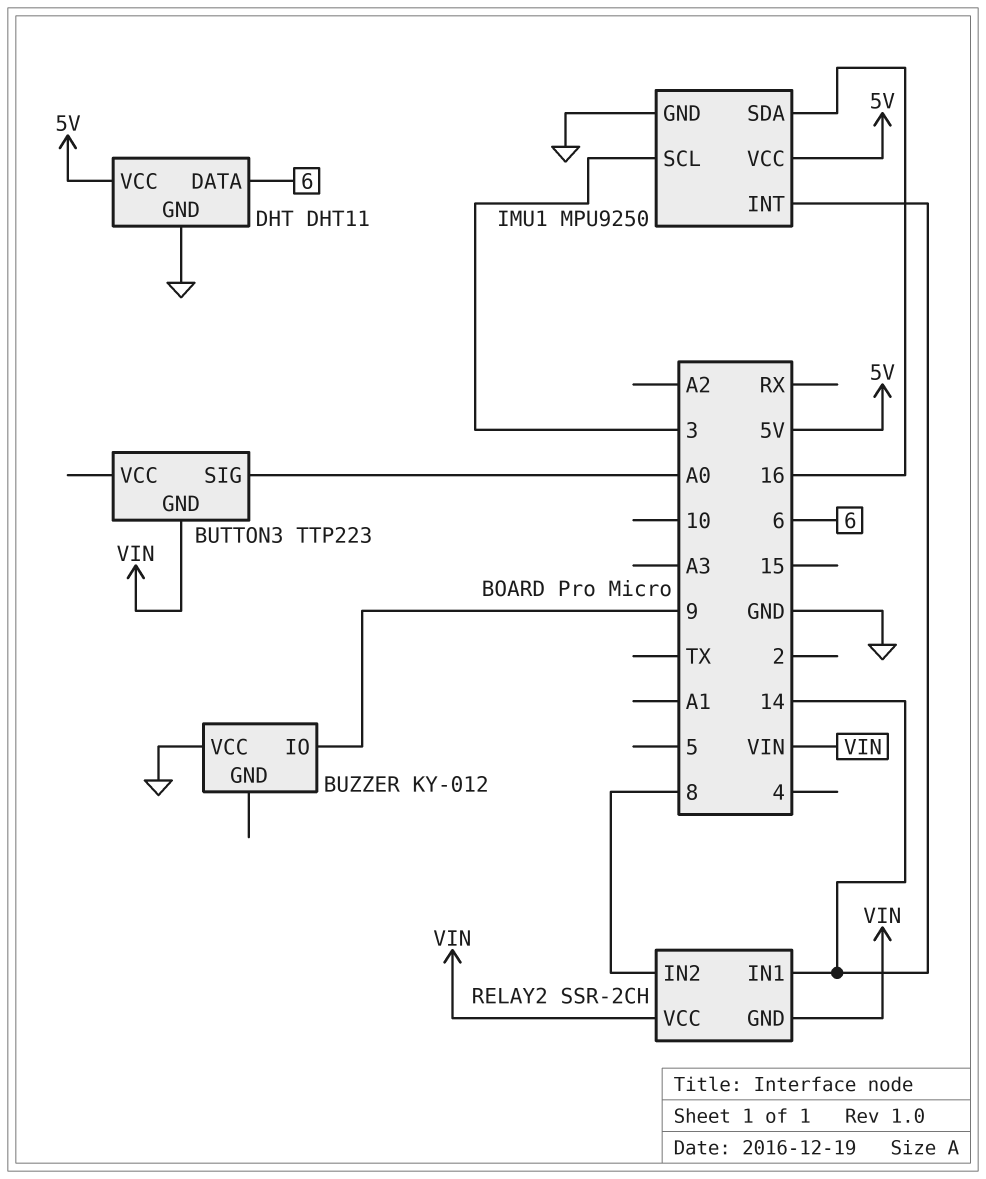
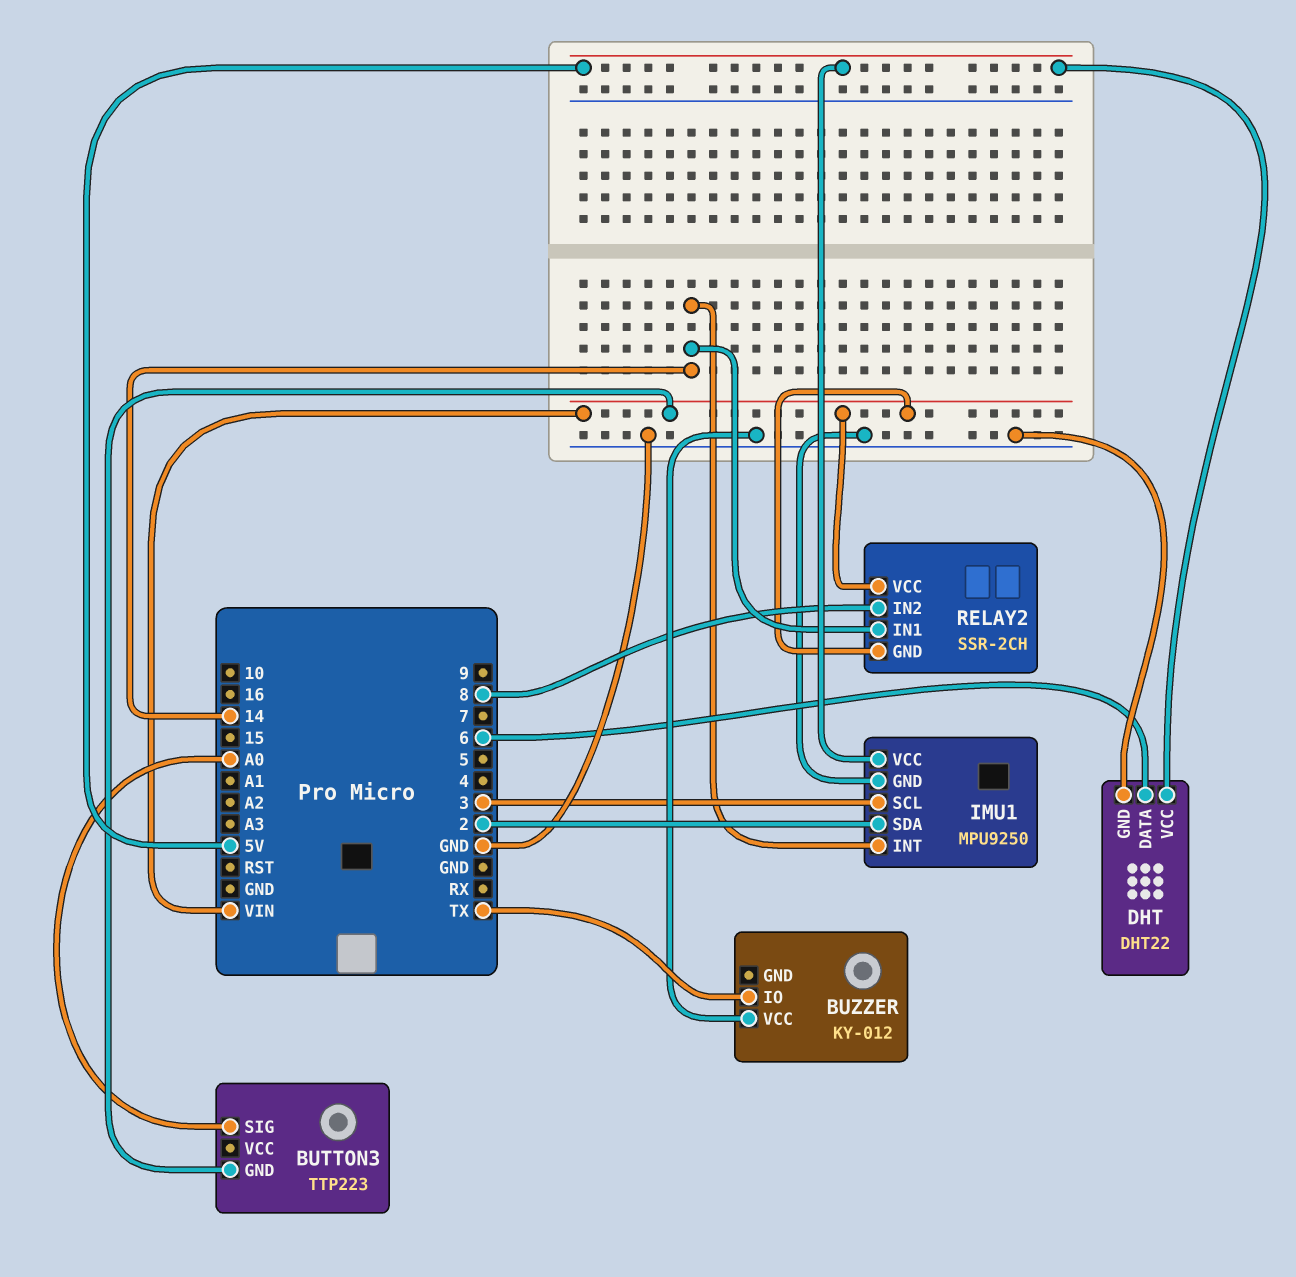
BUZZER pin IO: 9 -> TX
DHT: DHT11 -> DHT22
IMU1 pin SDA: 16 -> 2

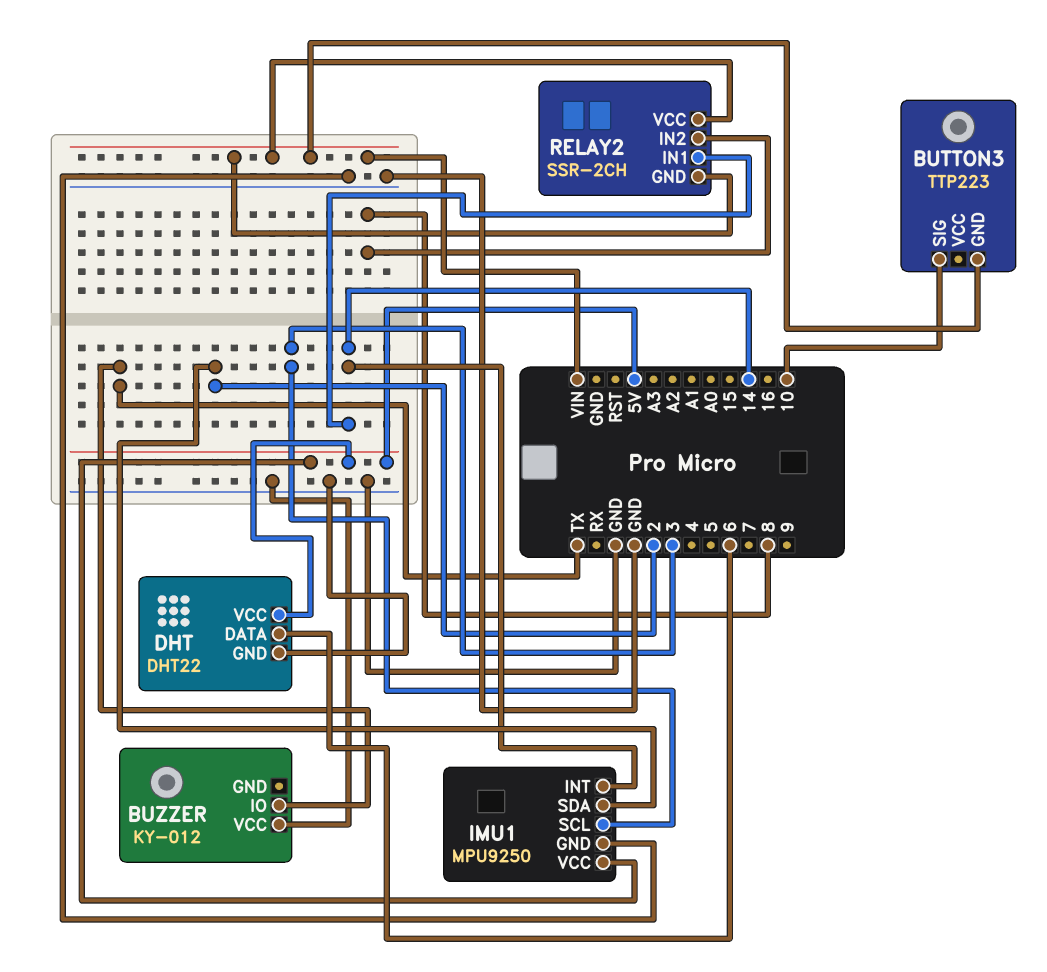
BUTTON3 pin SIG: A0 -> 10

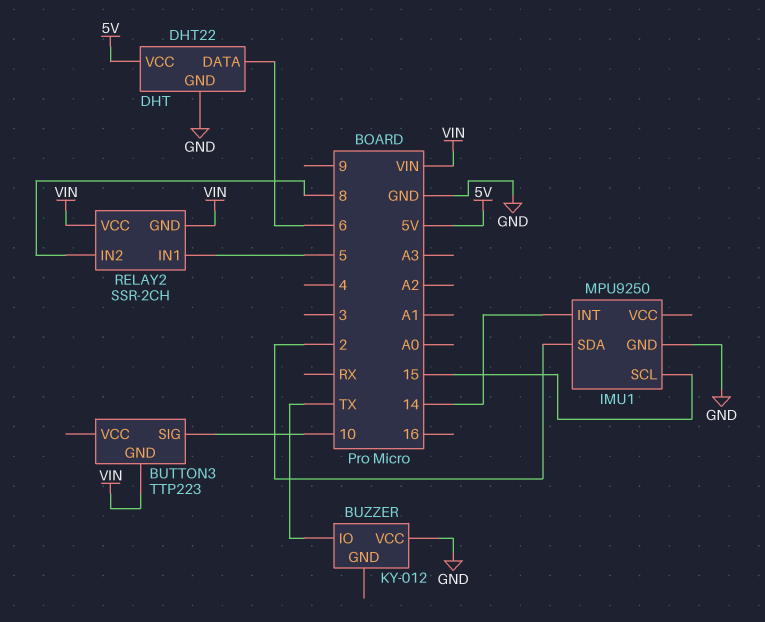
IMU1 pin SCL: 3 -> 15
IMU1 pin VCC: 5V -> none
RELAY2 pin IN1: 14 -> 5

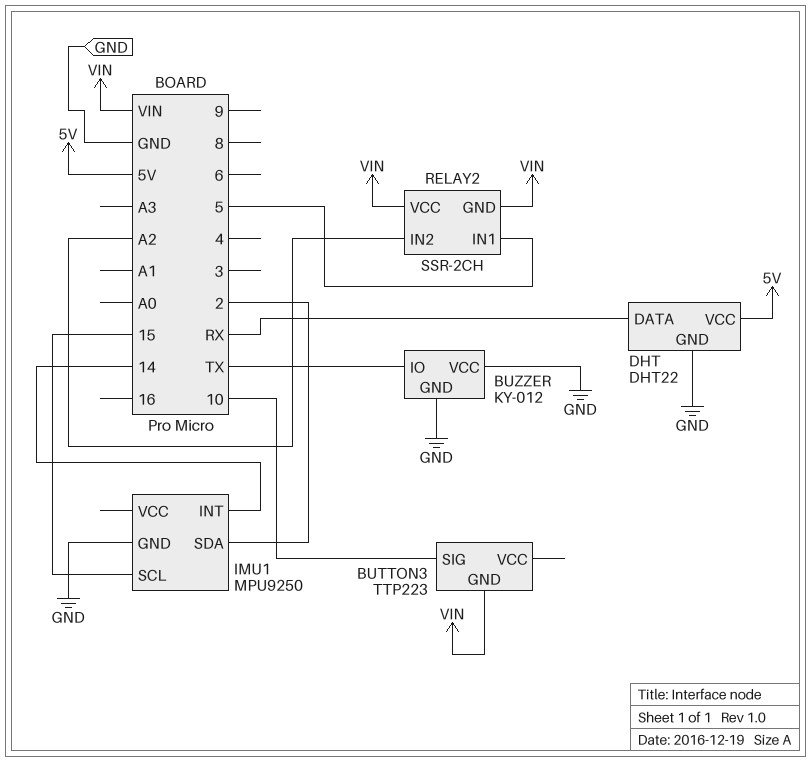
BUZZER pin GND: none -> GND
DHT pin DATA: 6 -> RX
RELAY2 pin IN2: 8 -> A2

